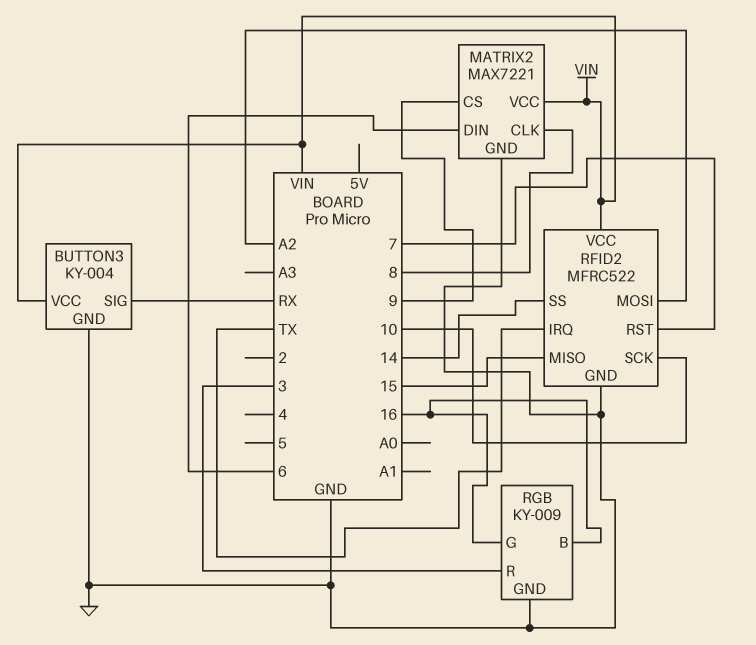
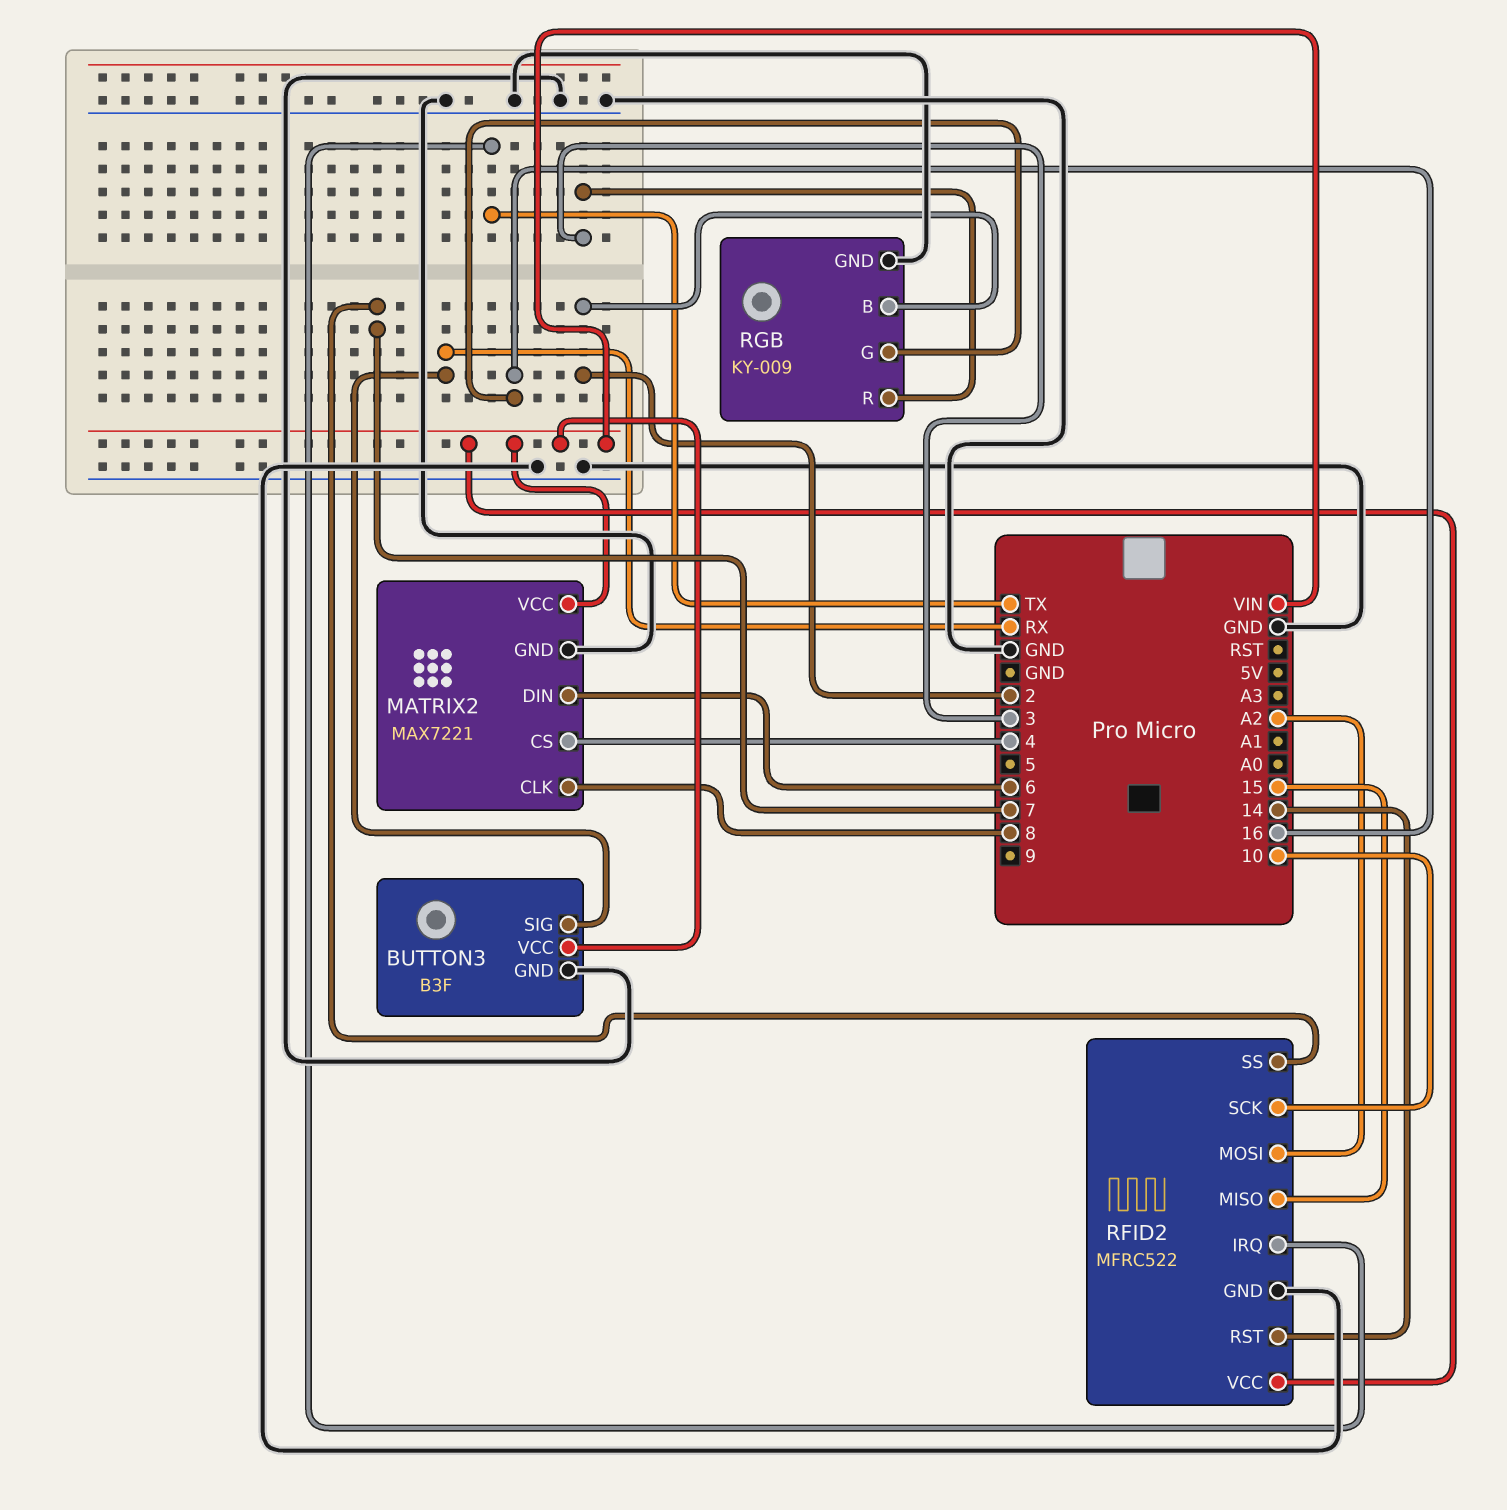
BUTTON3: KY-004 -> B3F
MATRIX2 pin CS: 9 -> 4
RFID2 pin RST: 7 -> 14
RFID2 pin SS: 14 -> 7
RGB pin B: 16 -> 2

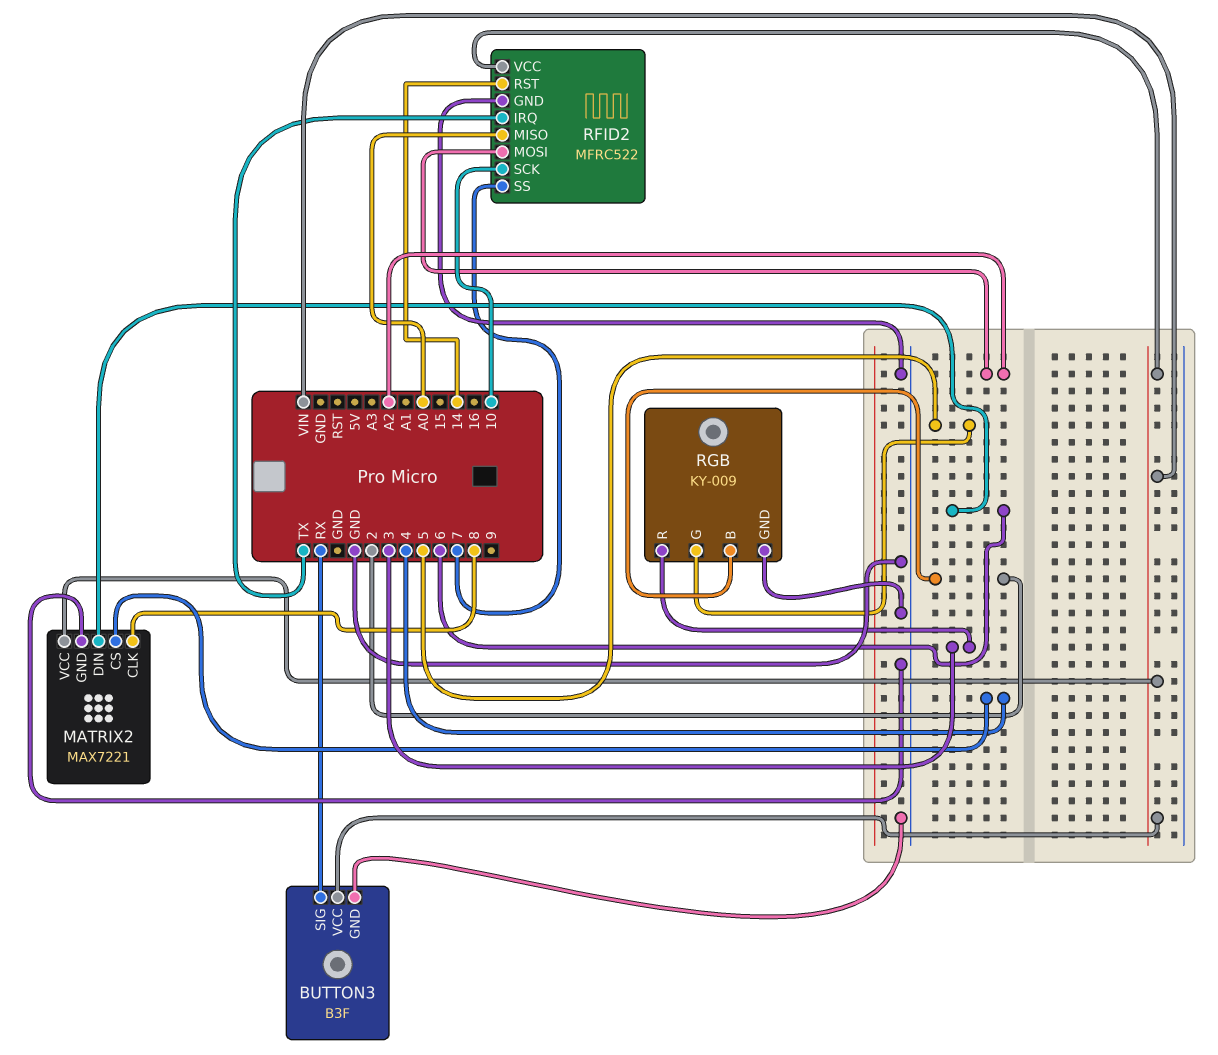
RFID2 pin MISO: 15 -> A0
RGB pin G: 16 -> 5

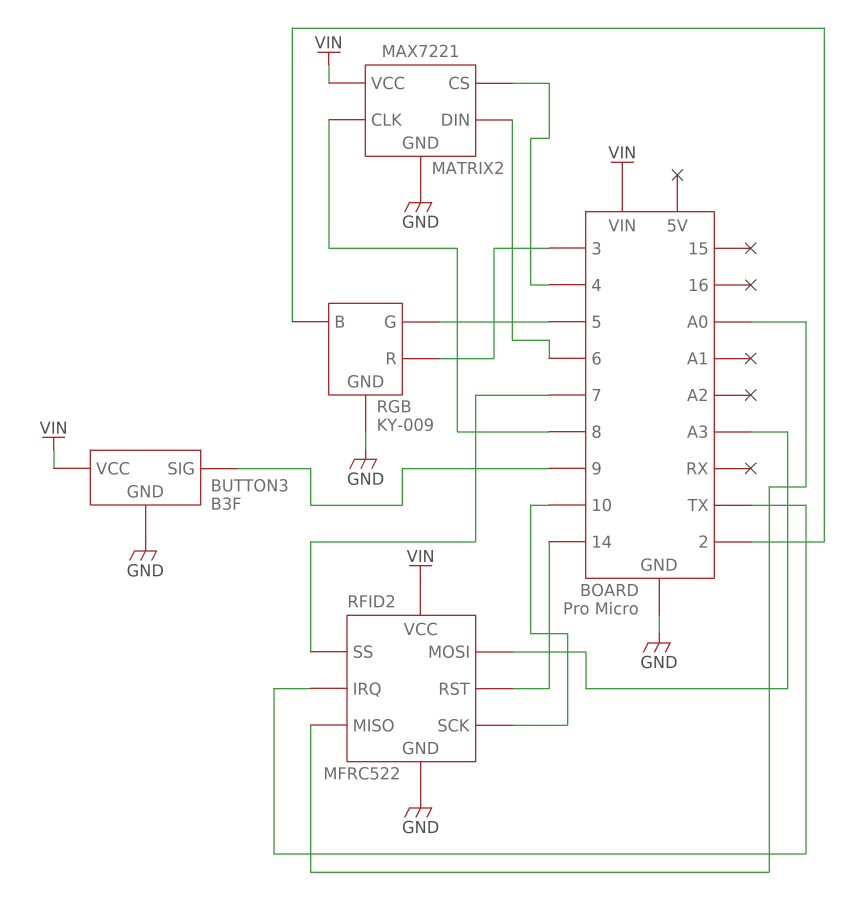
BUTTON3 pin SIG: RX -> 9
RFID2 pin MOSI: A2 -> A3

